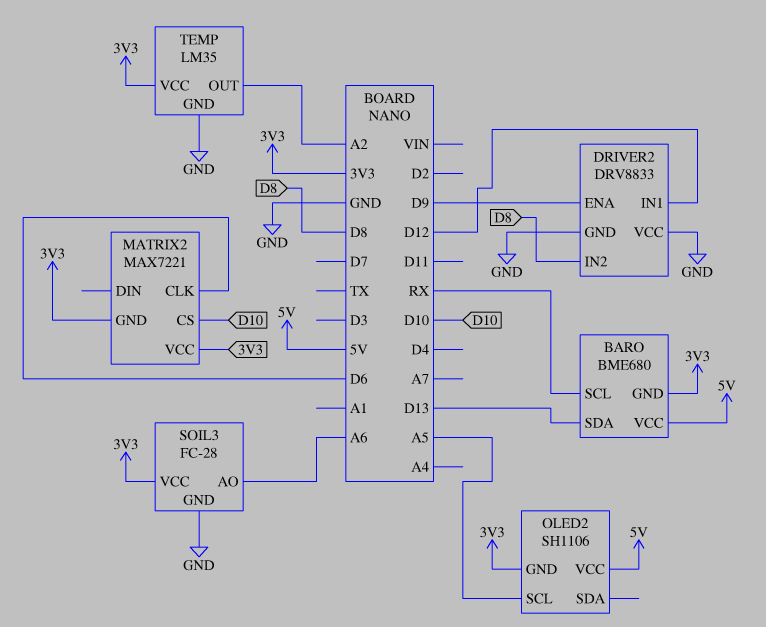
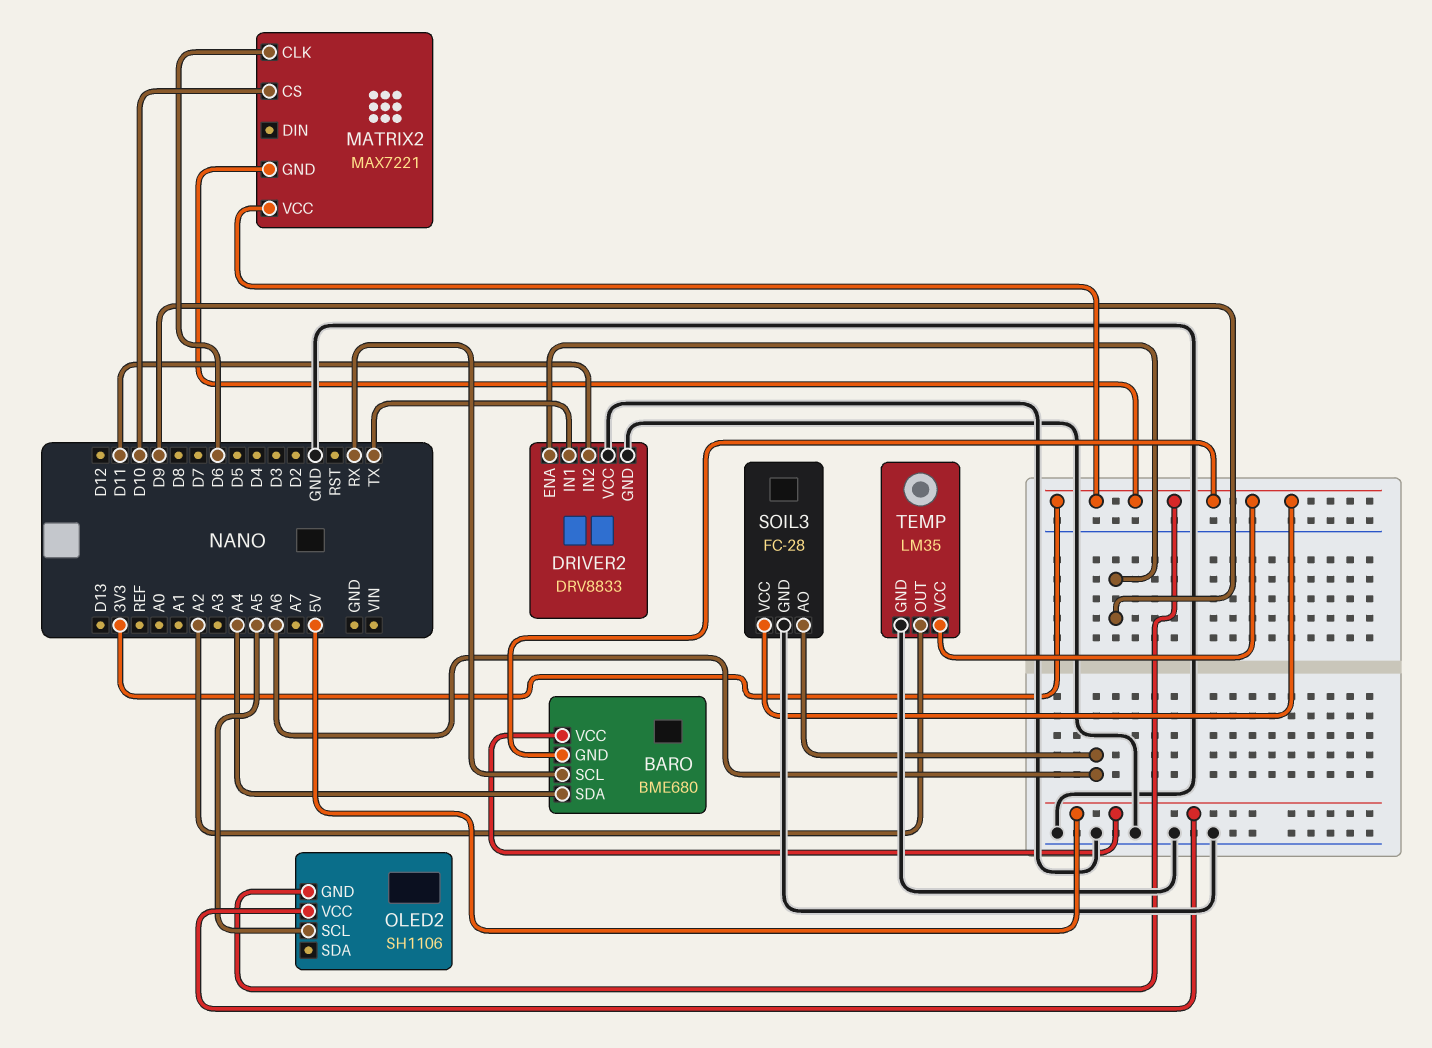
BARO pin SDA: D13 -> A4
DRIVER2 pin IN1: D12 -> TX
DRIVER2 pin IN2: D8 -> D11

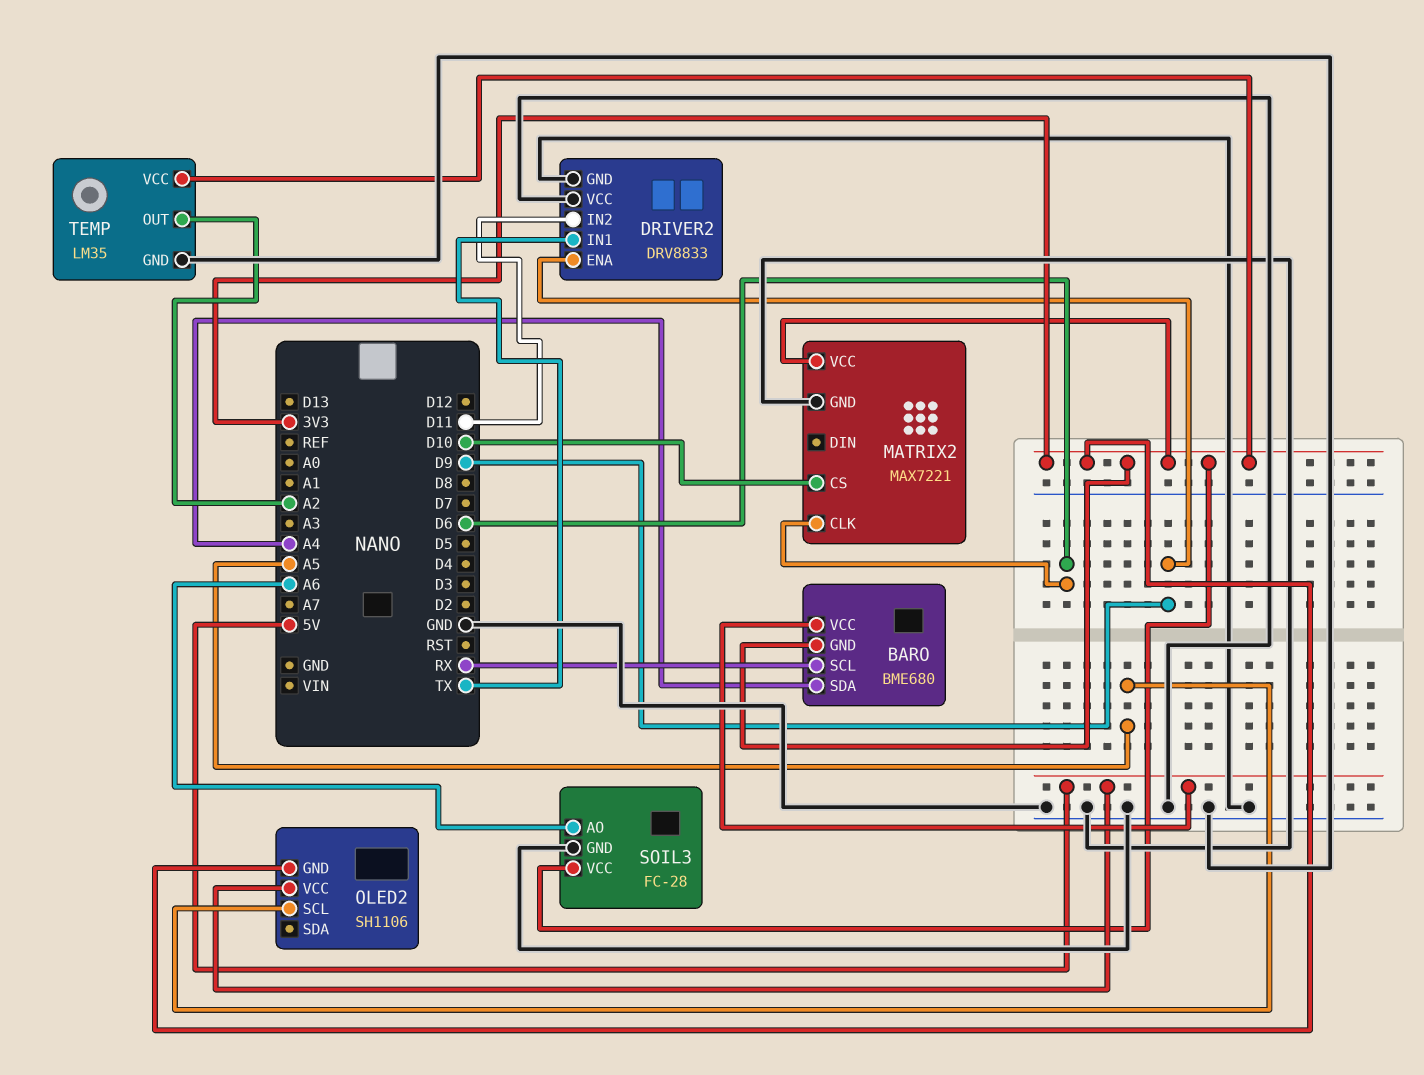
MATRIX2 pin GND: 3V3 -> GND

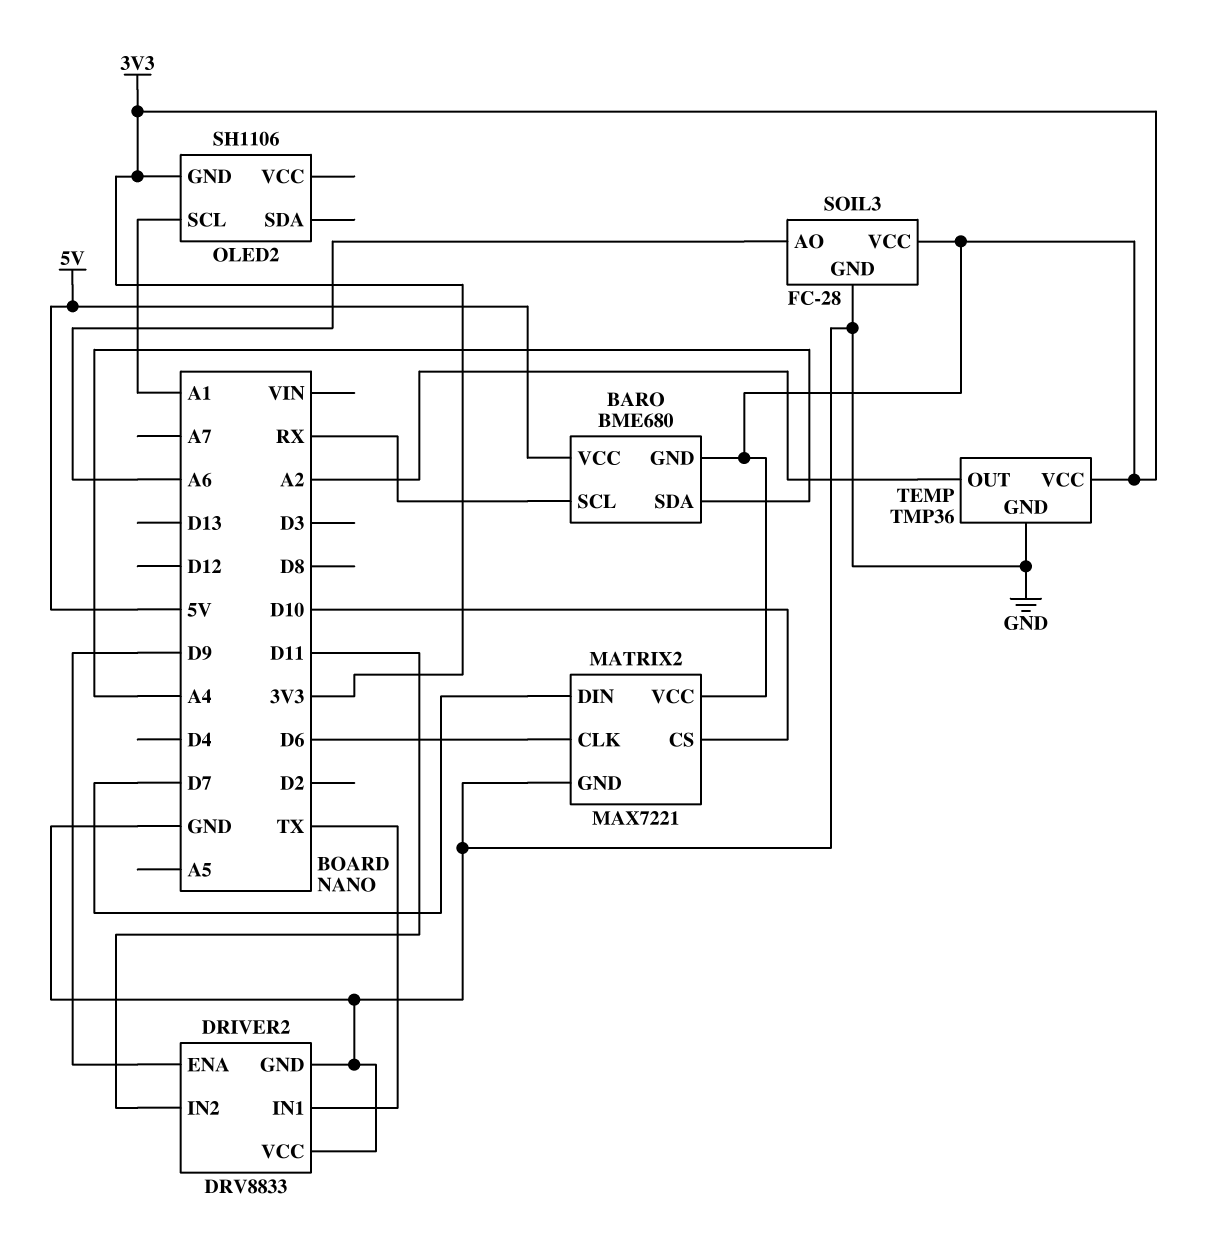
MATRIX2 pin DIN: none -> D7
OLED2 pin SCL: A5 -> A1
OLED2 pin VCC: 5V -> none
TEMP: LM35 -> TMP36

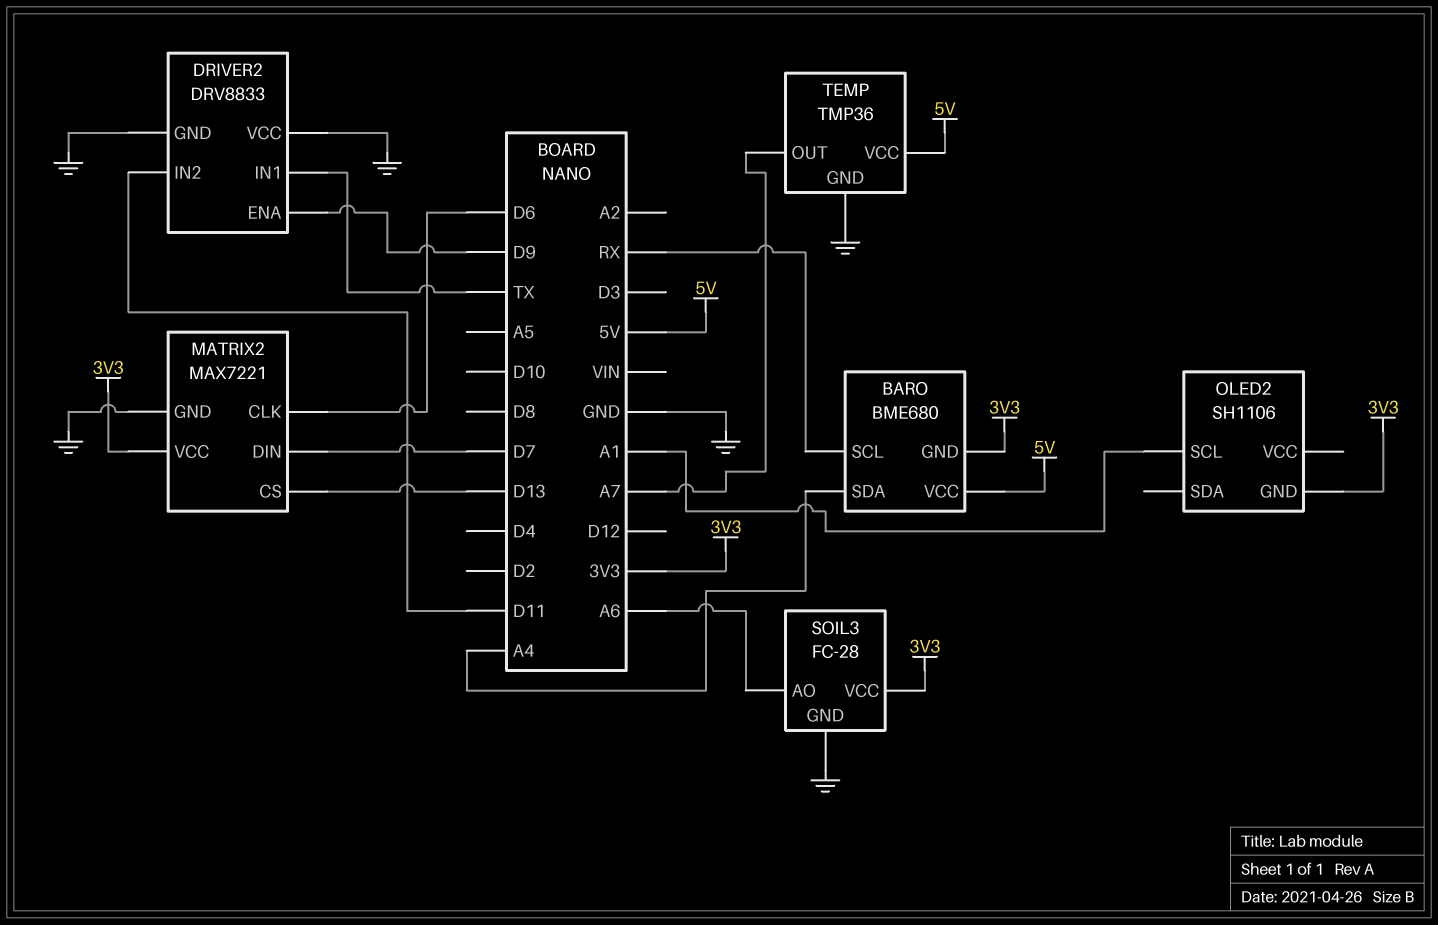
MATRIX2 pin CS: D10 -> D13
TEMP pin OUT: A2 -> A7
TEMP pin VCC: 3V3 -> 5V

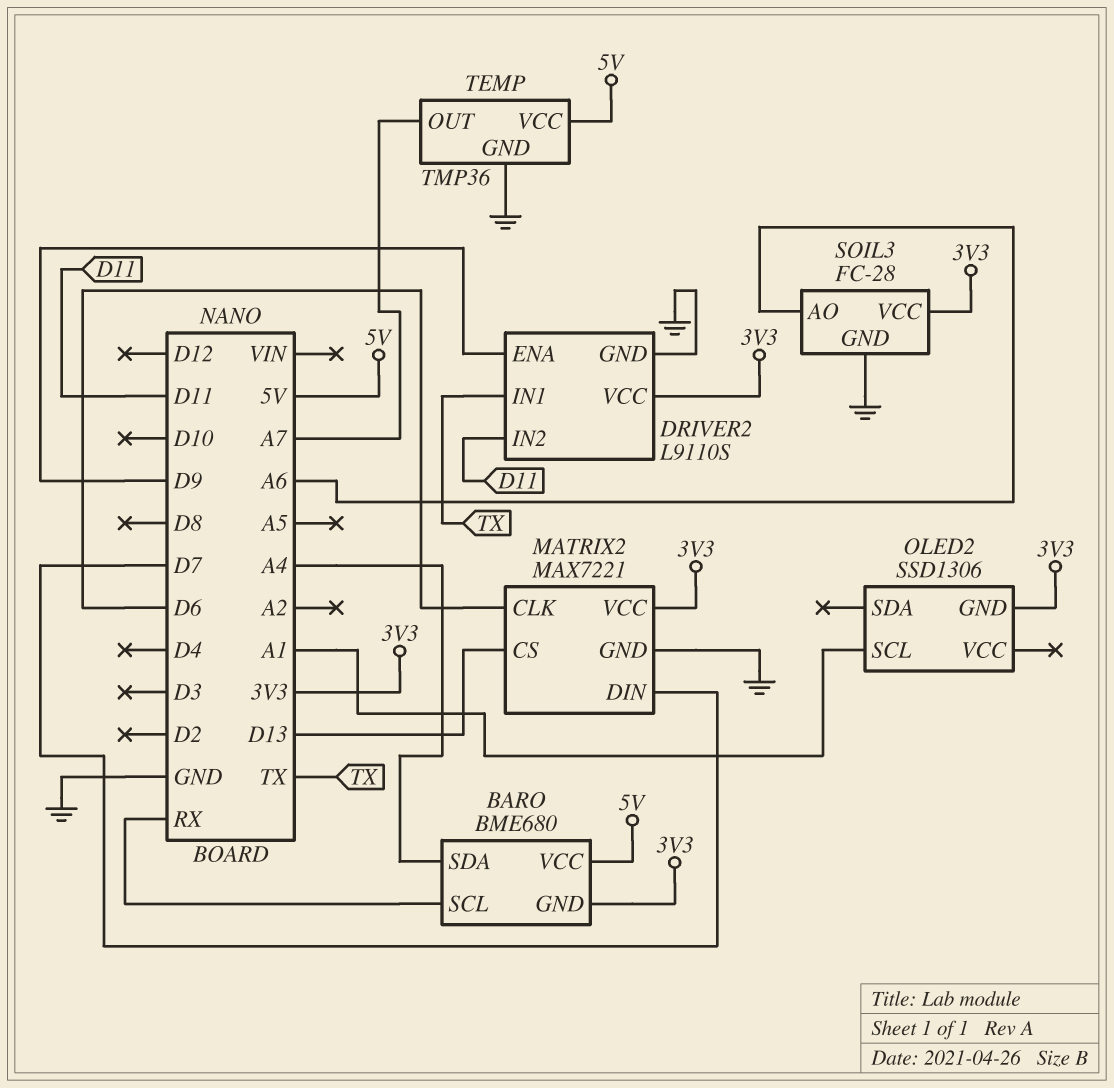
DRIVER2: DRV8833 -> L9110S
DRIVER2 pin VCC: GND -> 3V3
OLED2: SH1106 -> SSD1306

